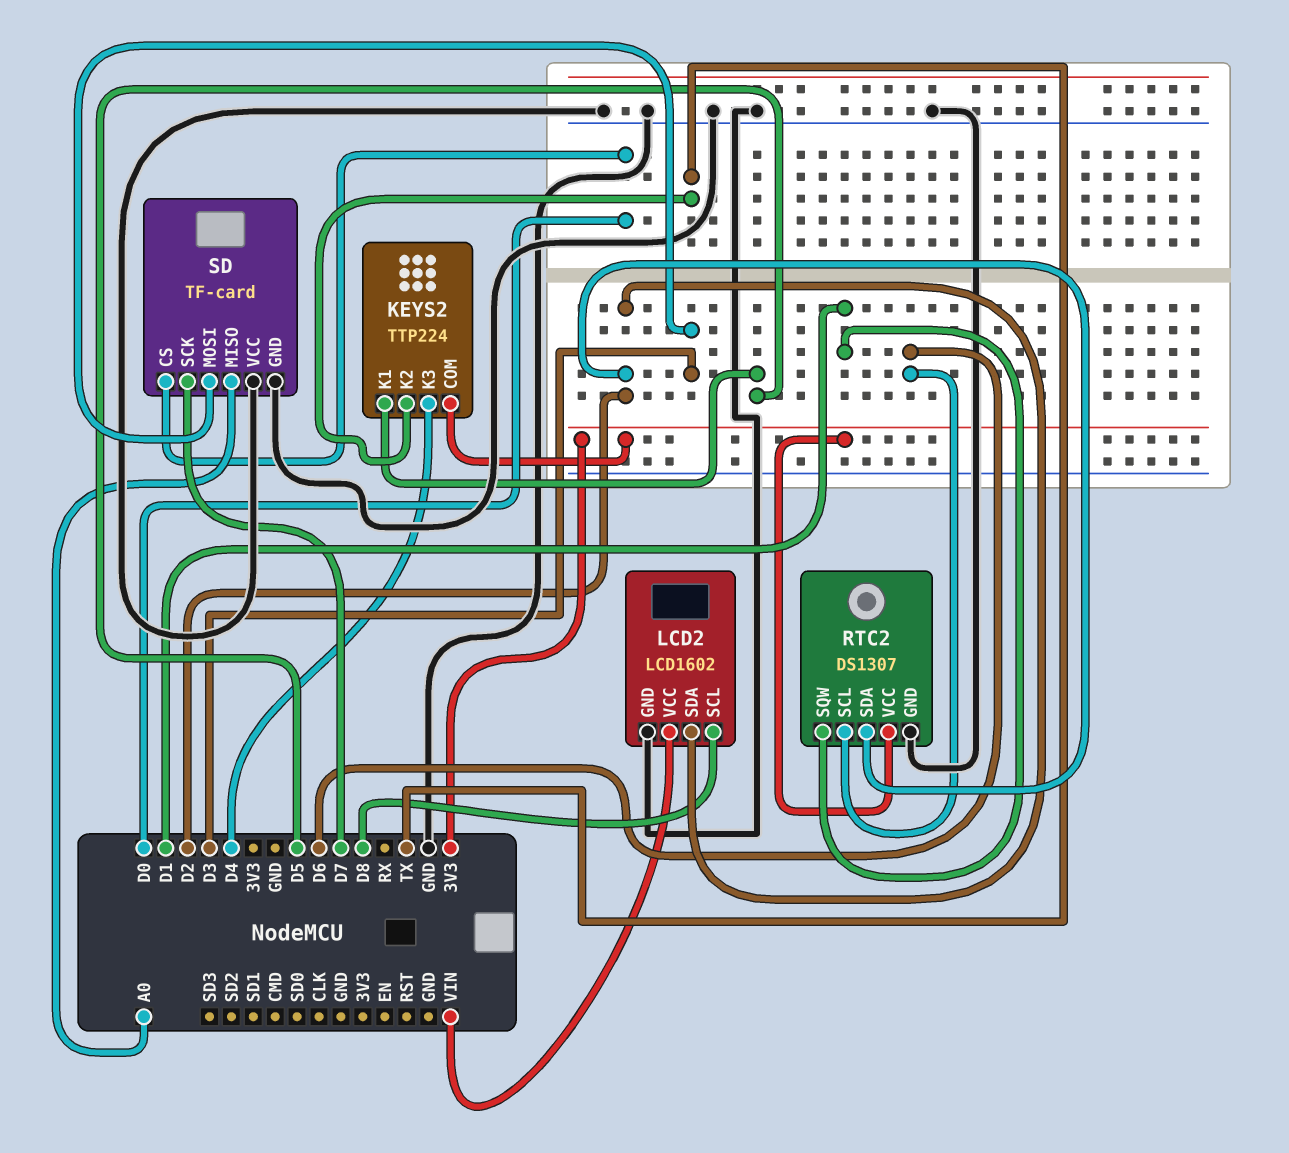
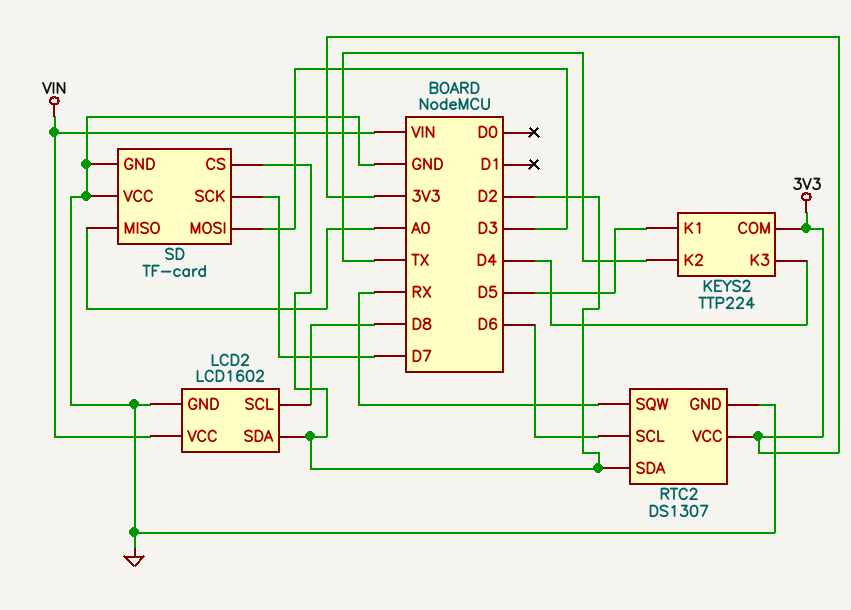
RTC2 pin SQW: D1 -> RX
SD pin CS: D0 -> D2

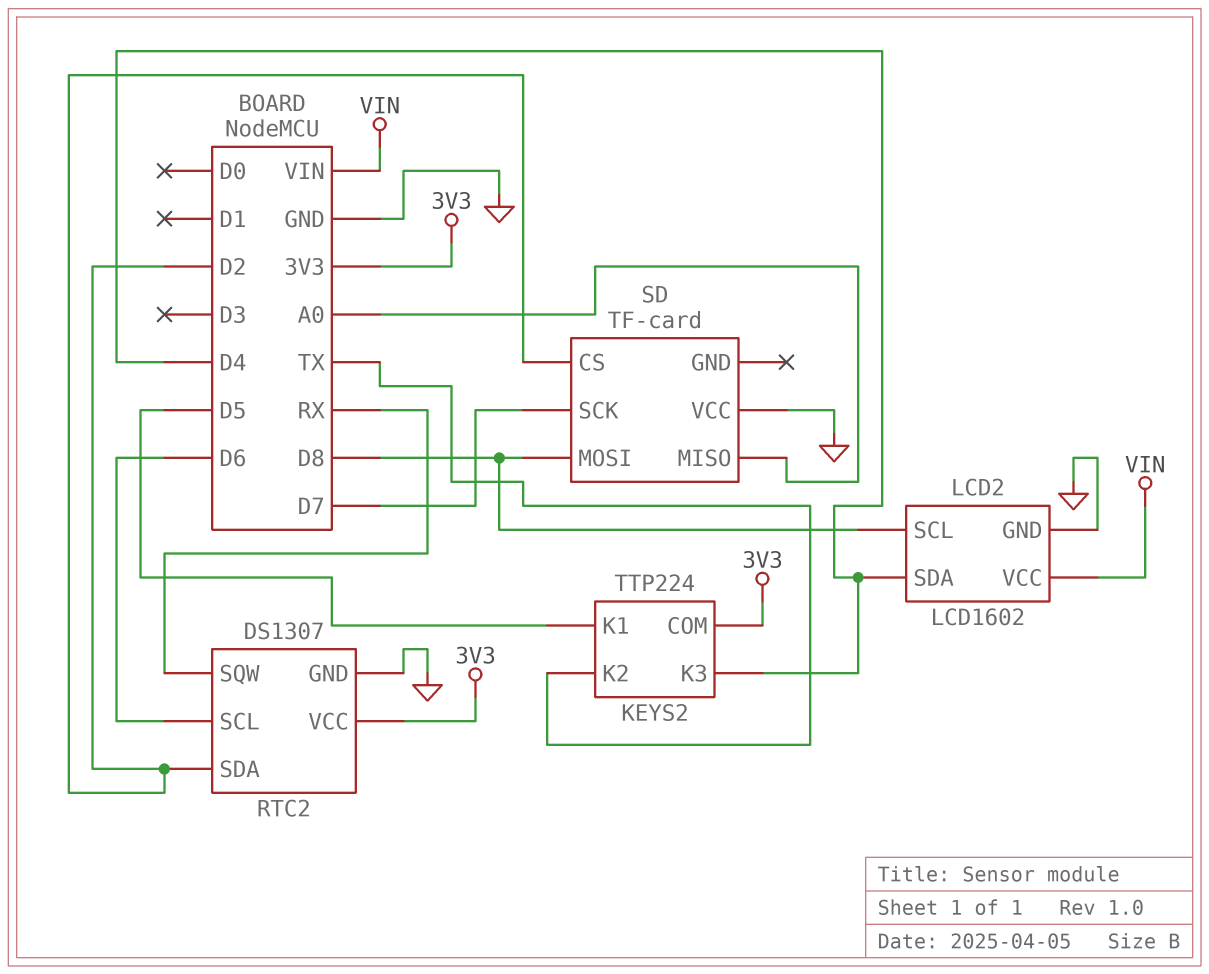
LCD2 pin SDA: D2 -> D4
SD pin GND: GND -> none
SD pin MOSI: D3 -> D8

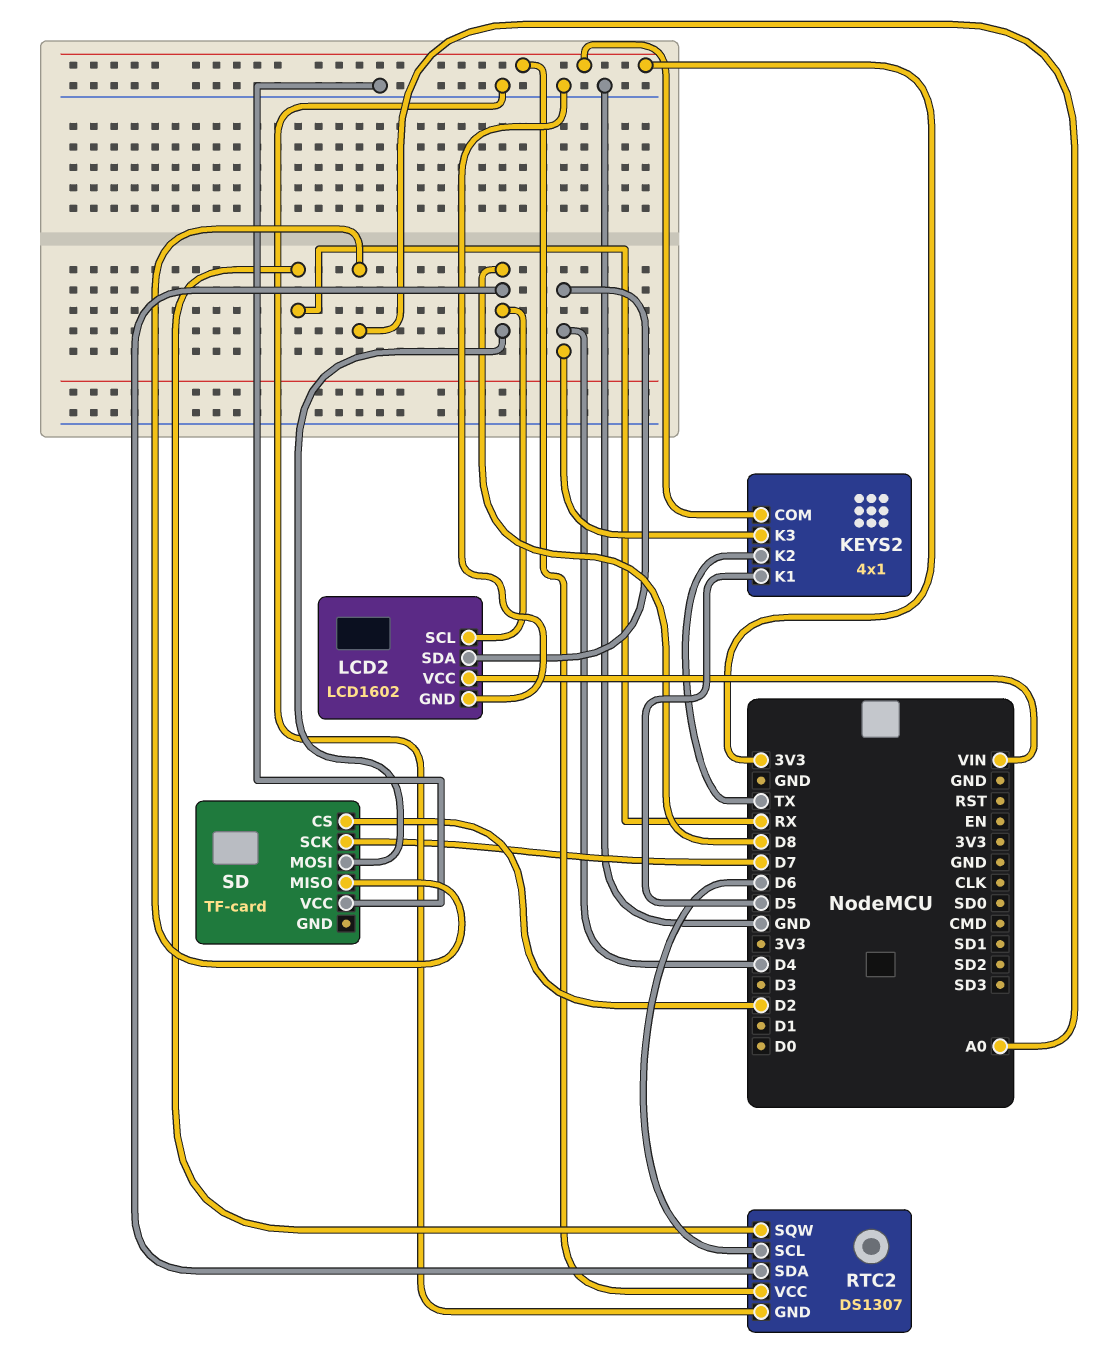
KEYS2: TTP224 -> 4x1
RTC2 pin SDA: D2 -> D8

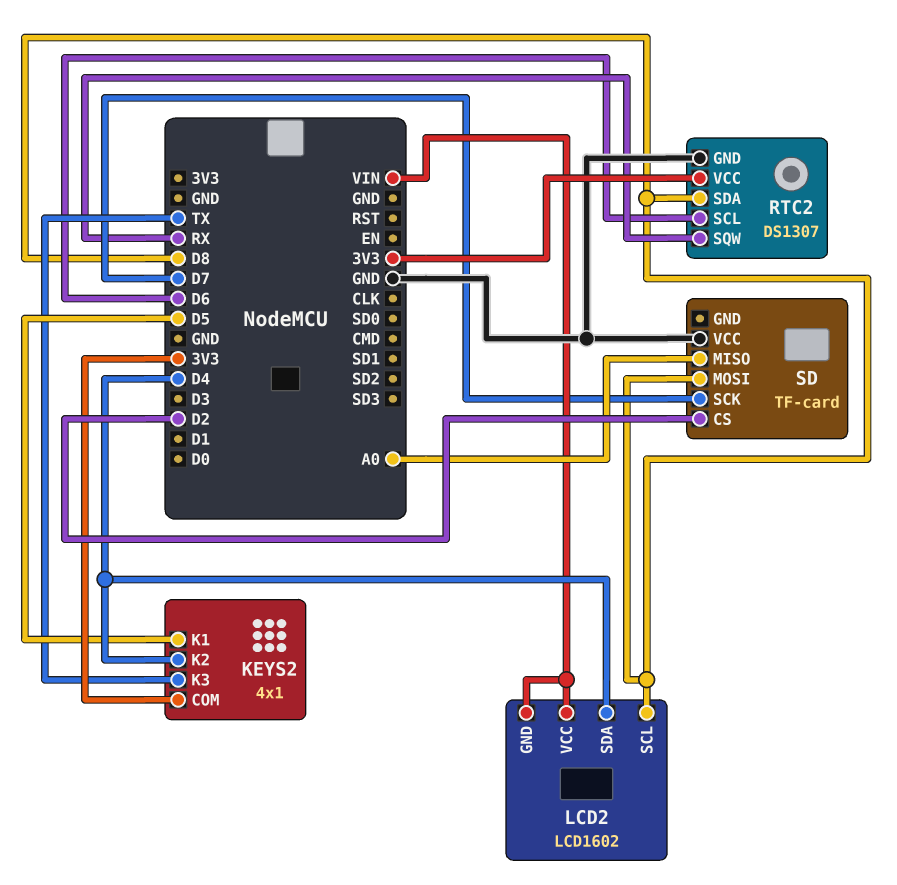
KEYS2 pin K2: TX -> D4
KEYS2 pin K3: D4 -> TX
LCD2 pin GND: GND -> VIN

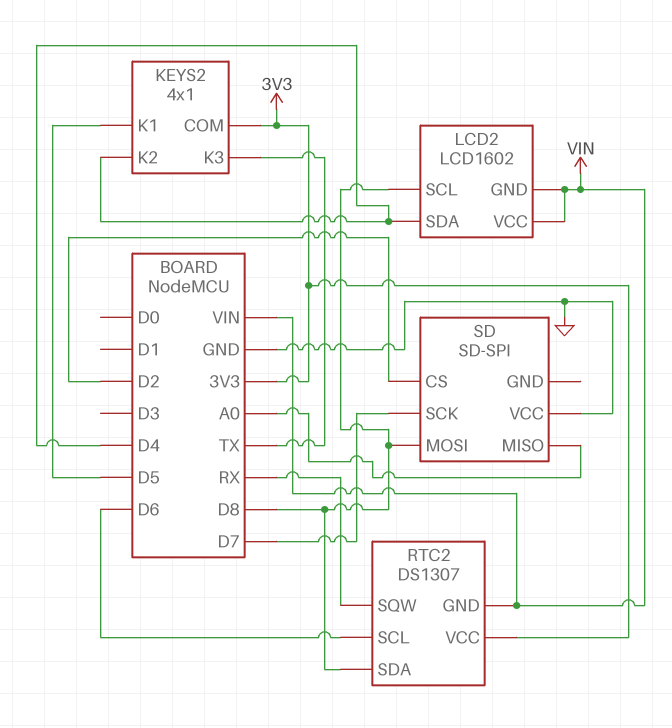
RTC2 pin GND: GND -> VIN
SD: TF-card -> SD-SPI

